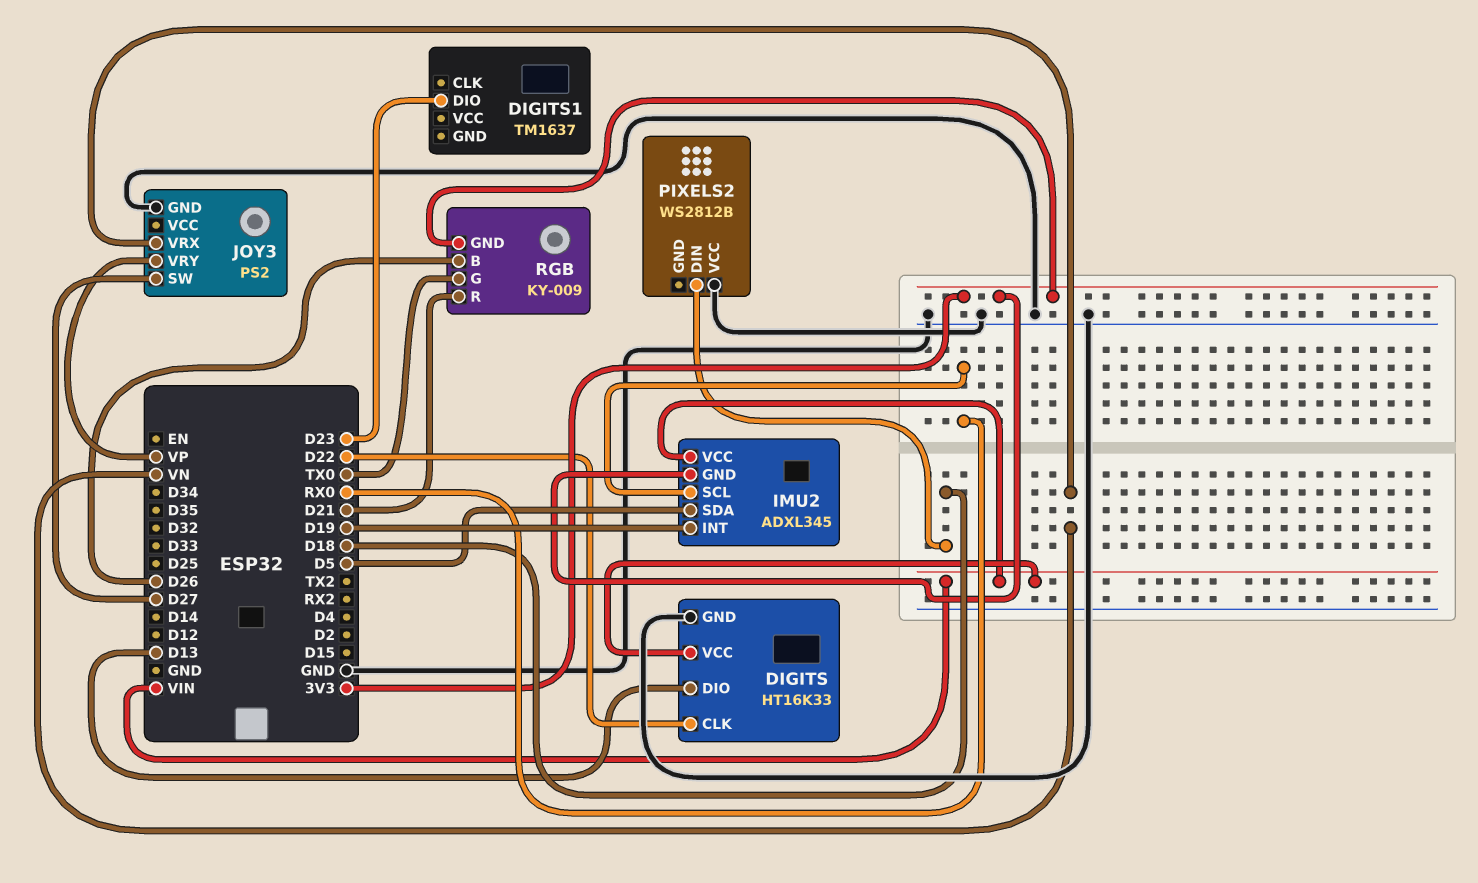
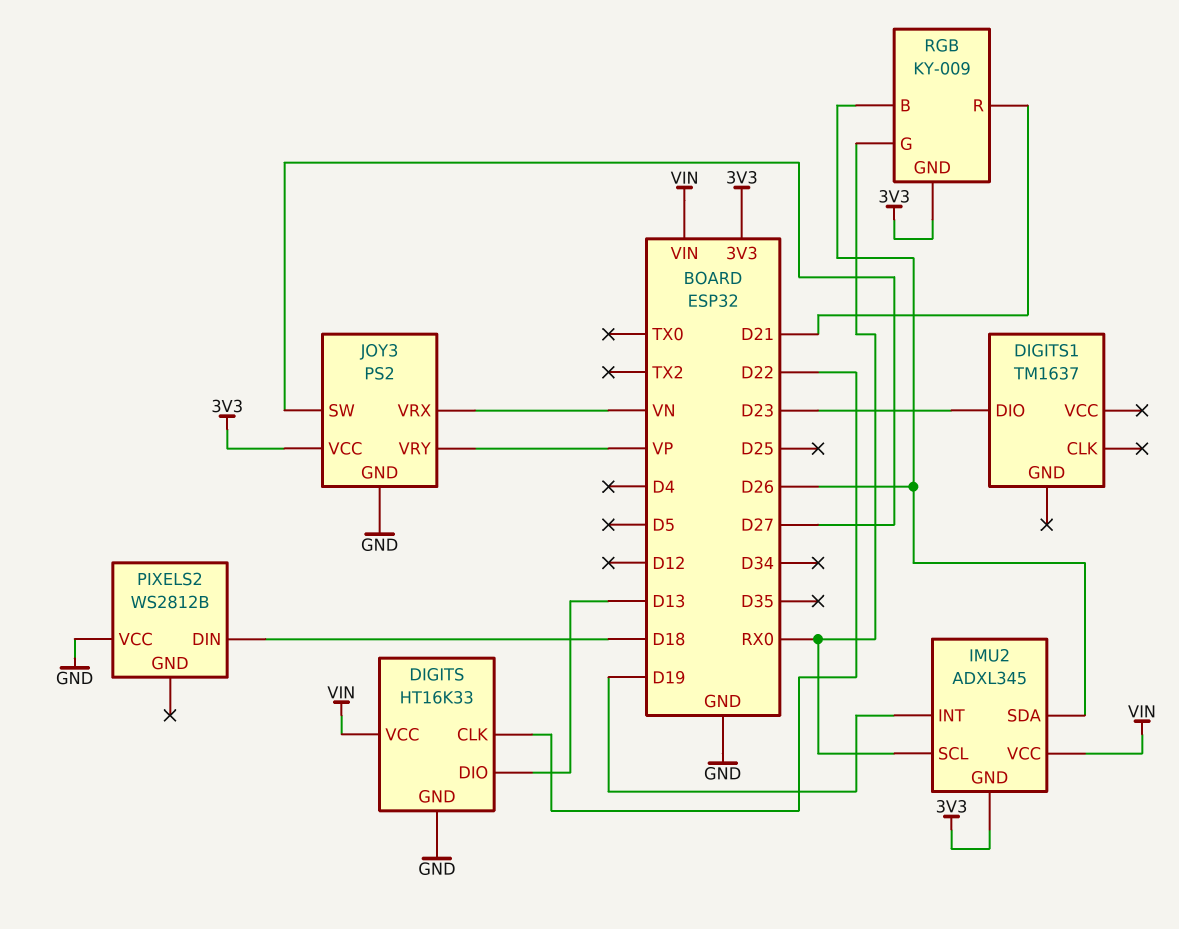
IMU2 pin SDA: D5 -> D26
JOY3 pin VCC: none -> 3V3
RGB pin G: TX0 -> RX0

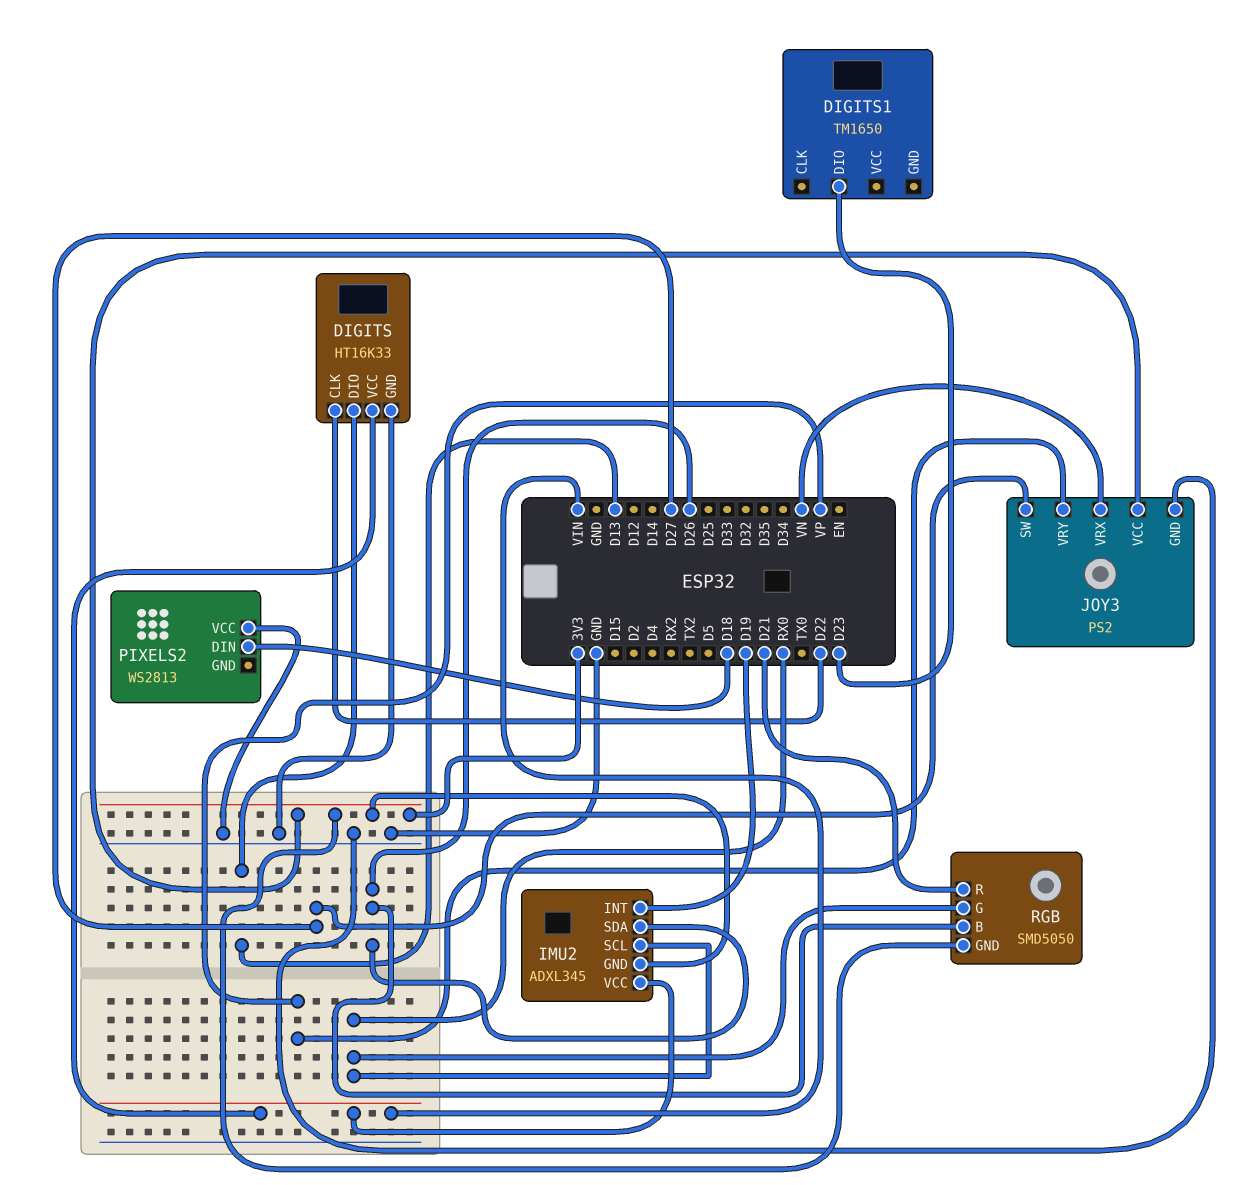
DIGITS1: TM1637 -> TM1650
PIXELS2: WS2812B -> WS2813
RGB: KY-009 -> SMD5050

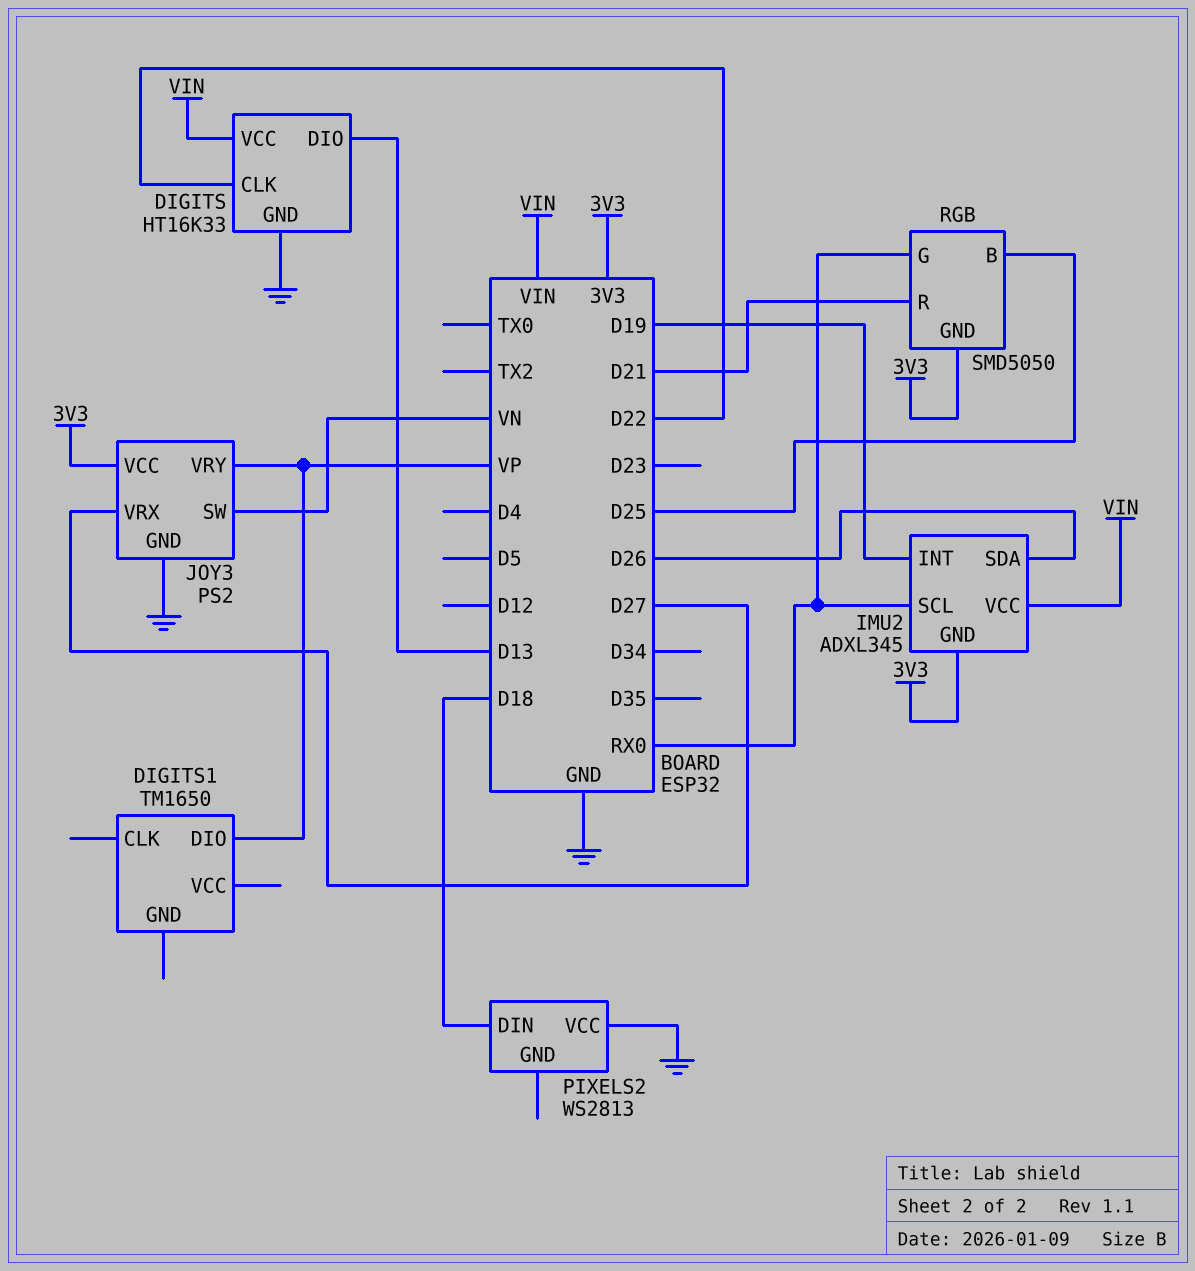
DIGITS1 pin DIO: D23 -> VP
JOY3 pin SW: D27 -> VN
JOY3 pin VRX: VN -> D27
RGB pin B: D26 -> D25

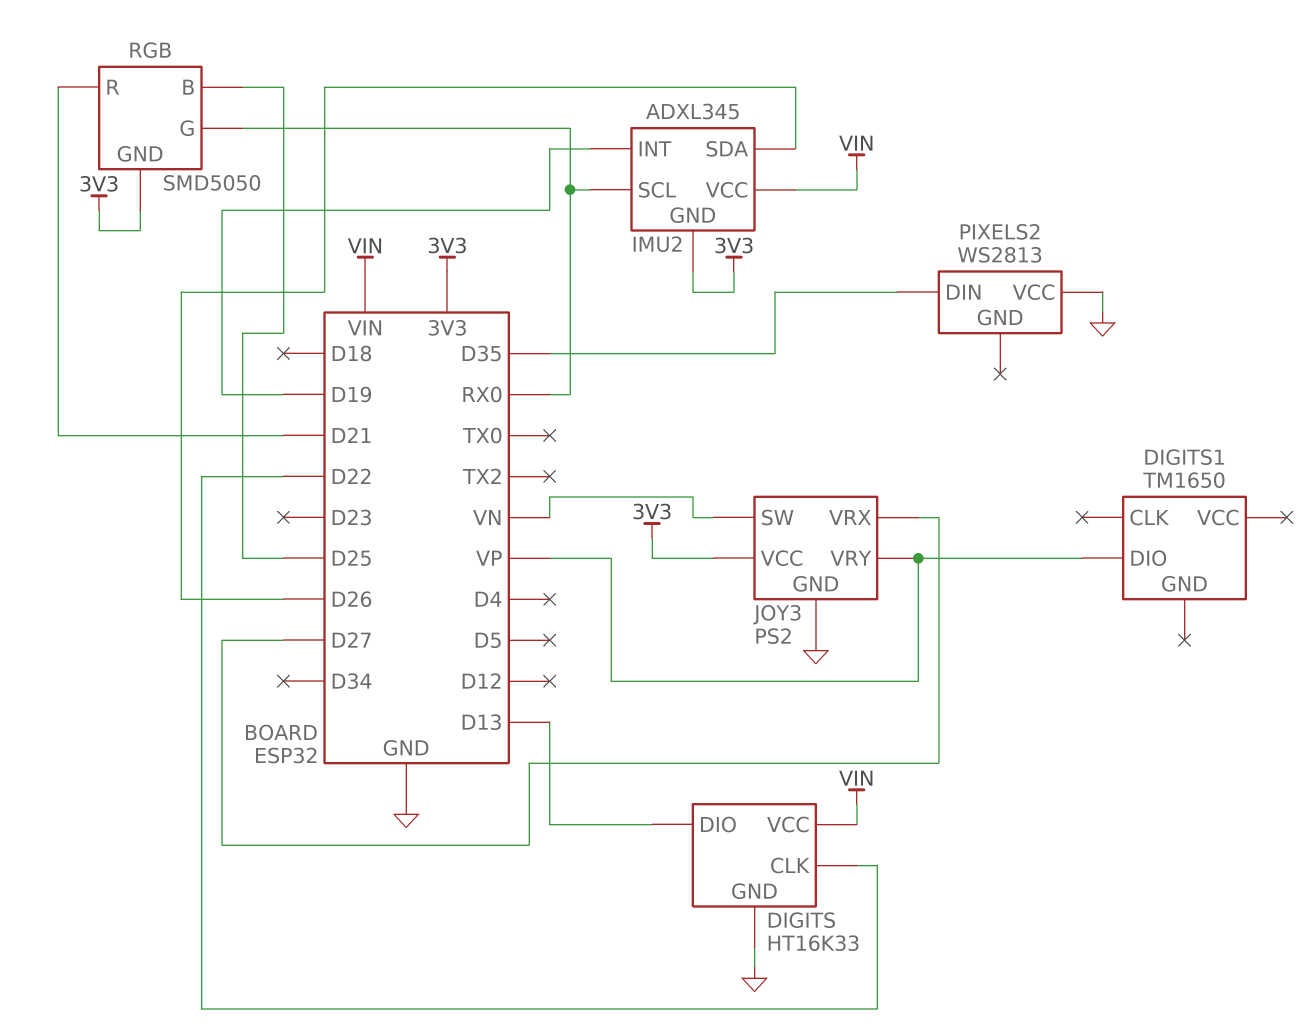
PIXELS2 pin DIN: D18 -> D35

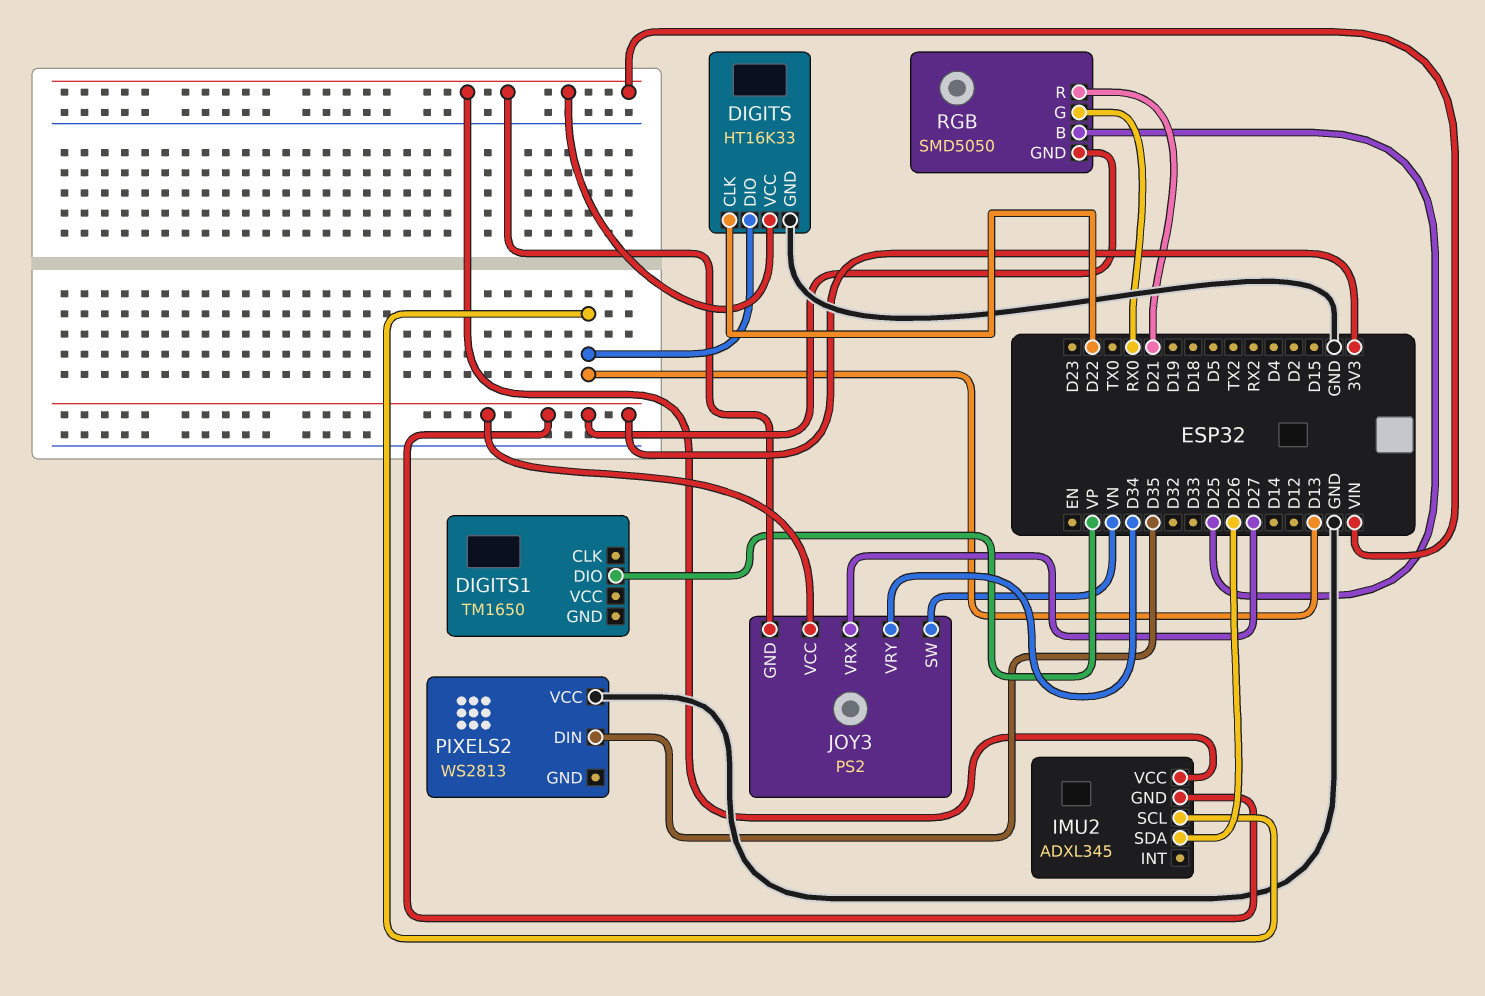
IMU2 pin INT: D19 -> none
IMU2 pin SCL: RX0 -> D13
JOY3 pin GND: GND -> VIN
JOY3 pin VRY: VP -> D34

